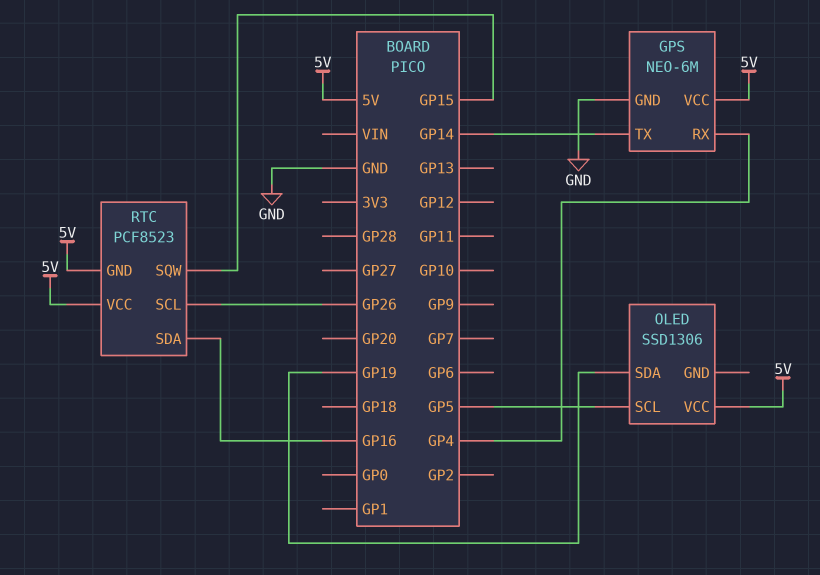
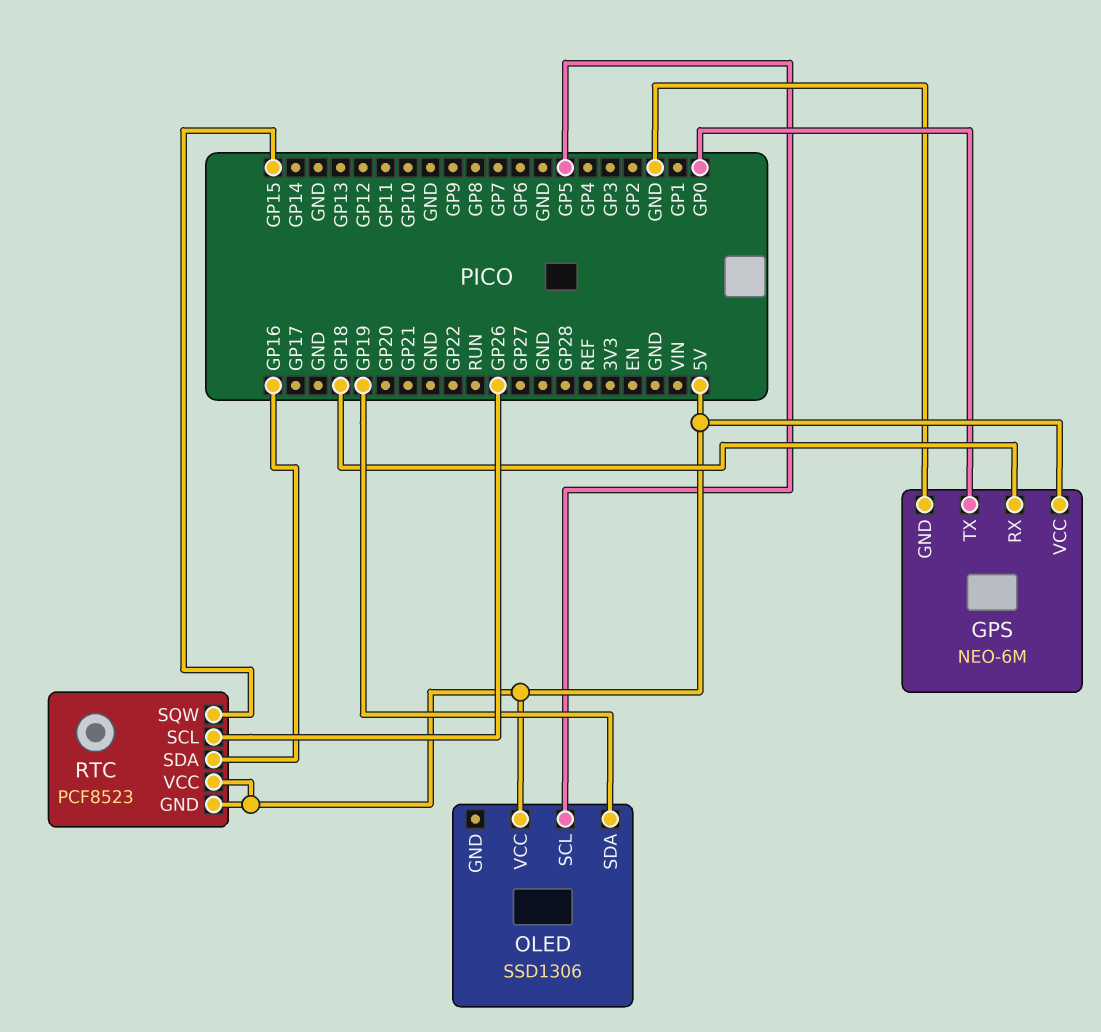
GPS pin RX: GP4 -> GP18
GPS pin TX: GP14 -> GP0

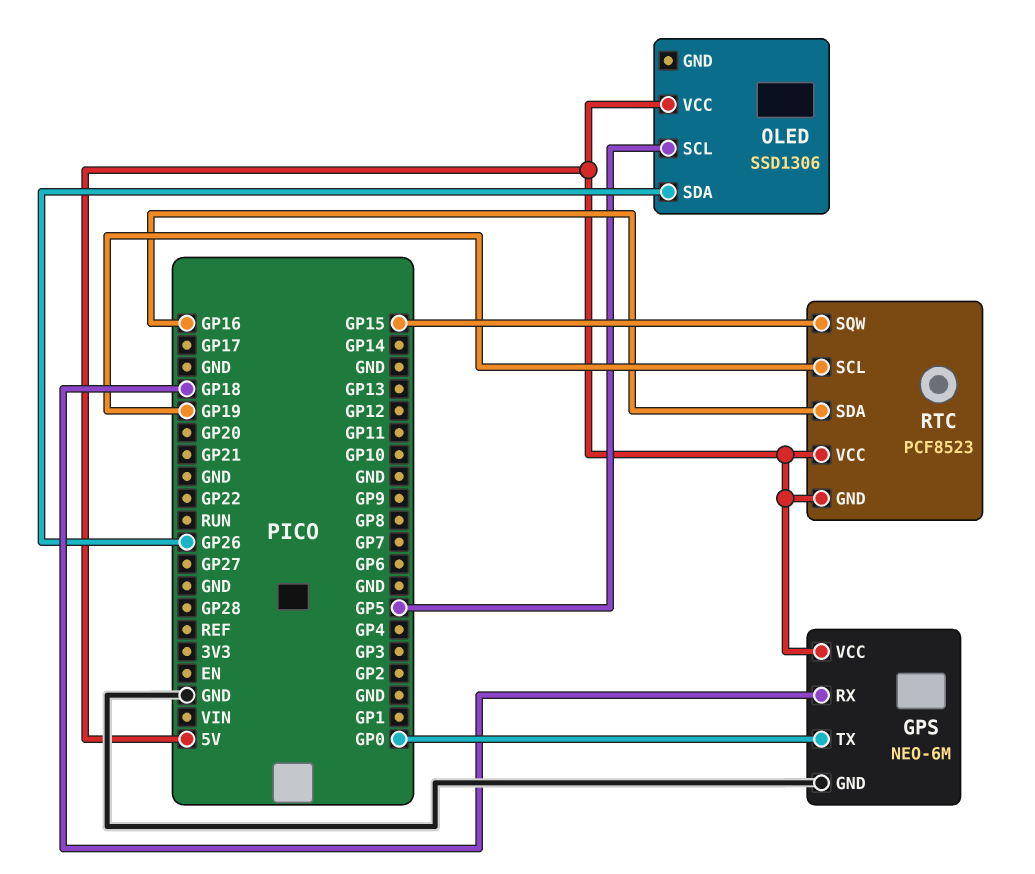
OLED pin SDA: GP19 -> GP26
RTC pin SCL: GP26 -> GP19

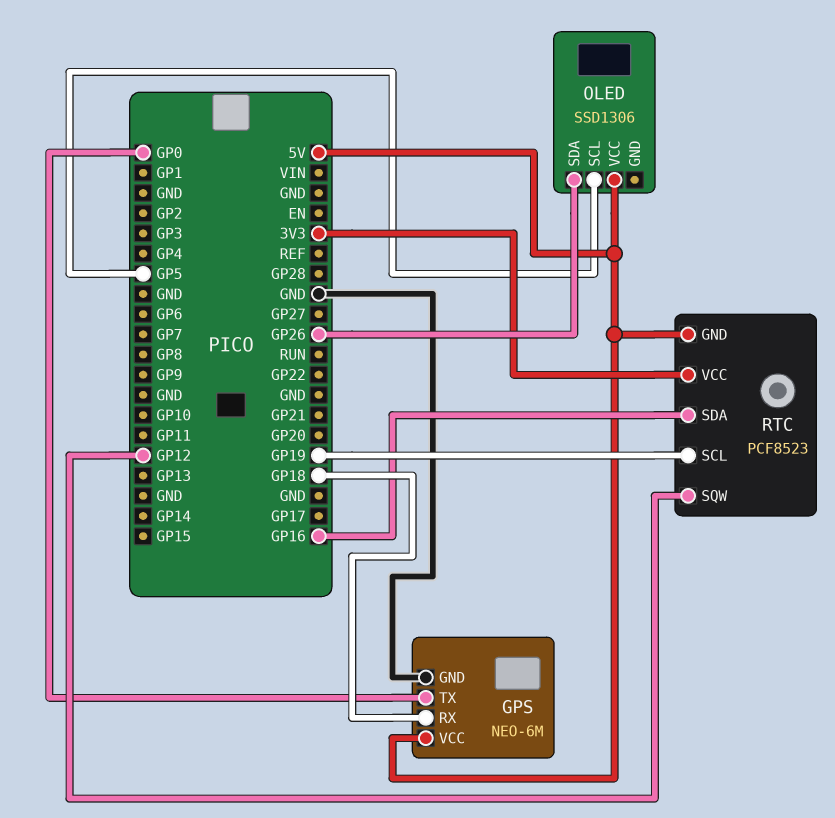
RTC pin SQW: GP15 -> GP12
RTC pin VCC: 5V -> 3V3

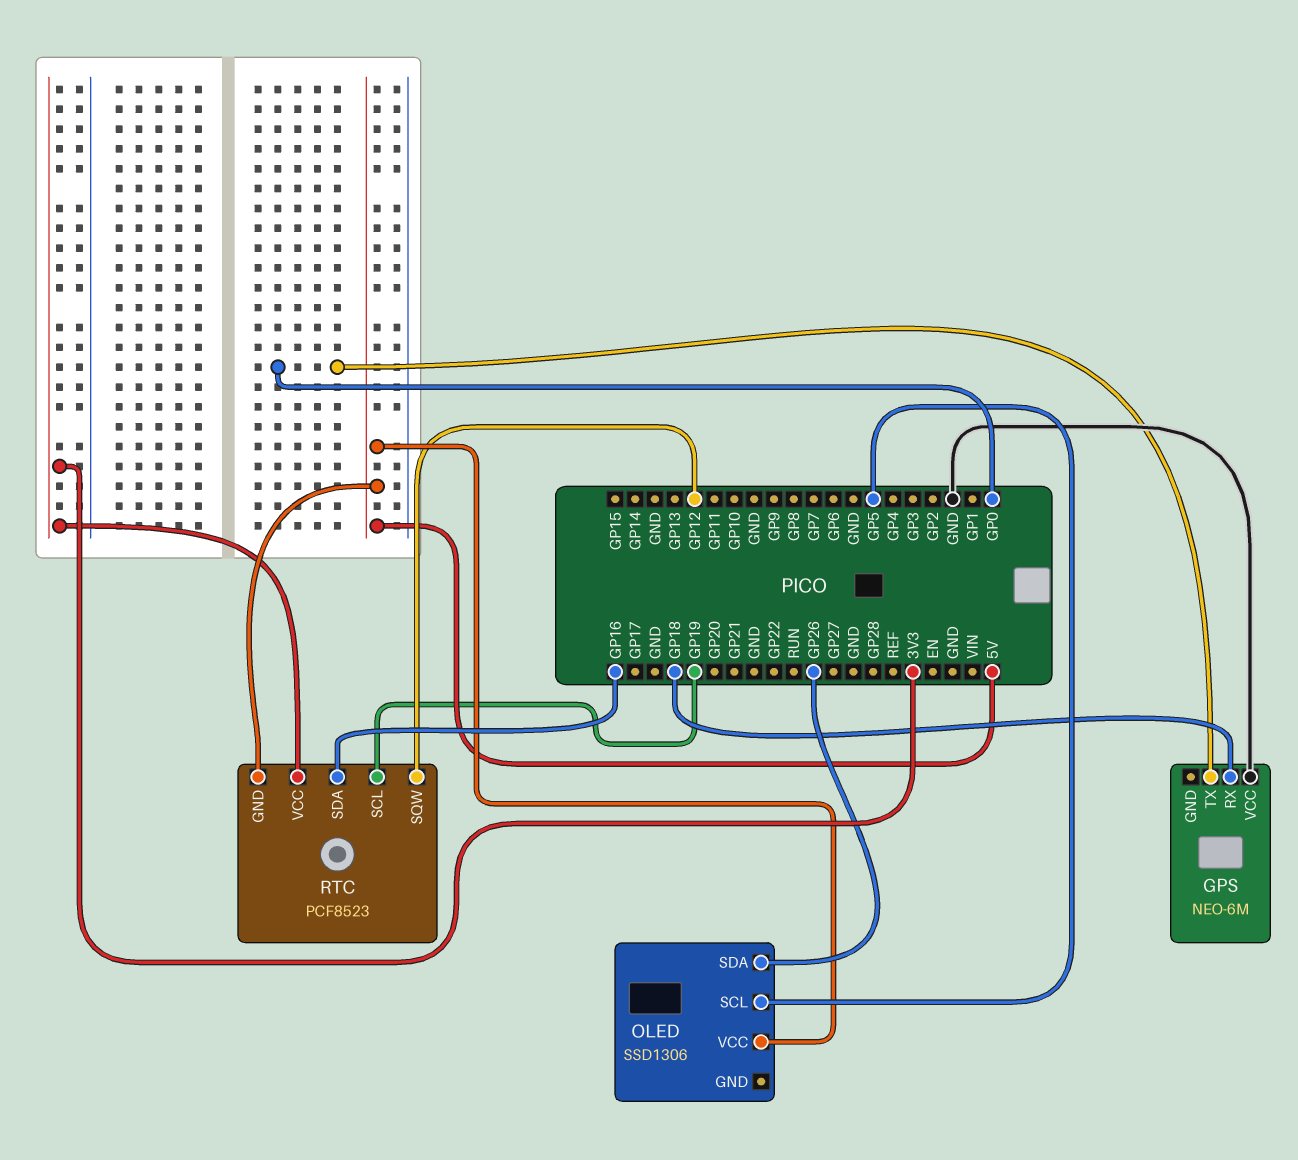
GPS pin GND: GND -> none
GPS pin VCC: 5V -> GND

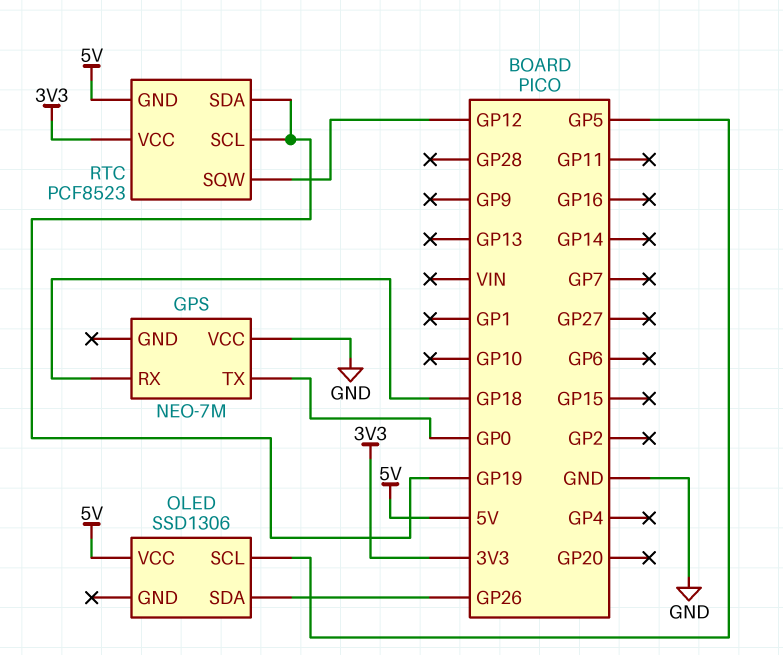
GPS: NEO-6M -> NEO-7M
RTC pin SDA: GP16 -> GP19

